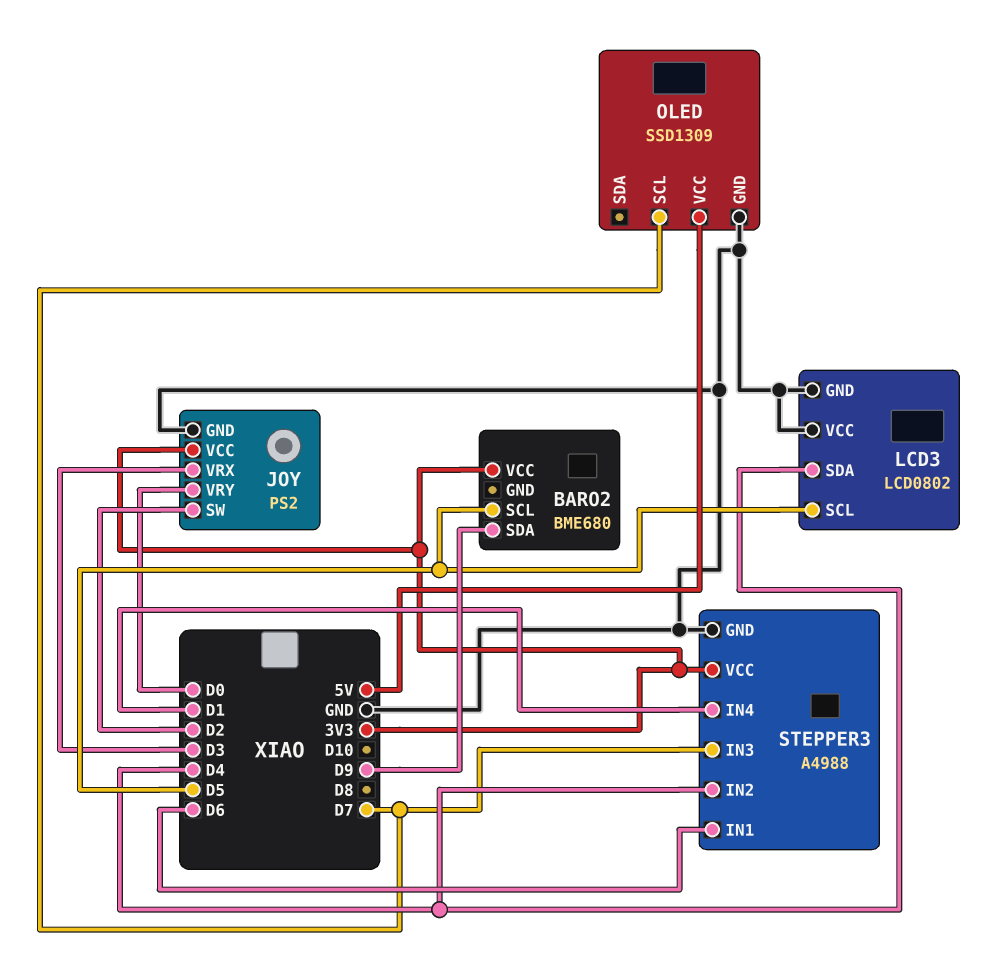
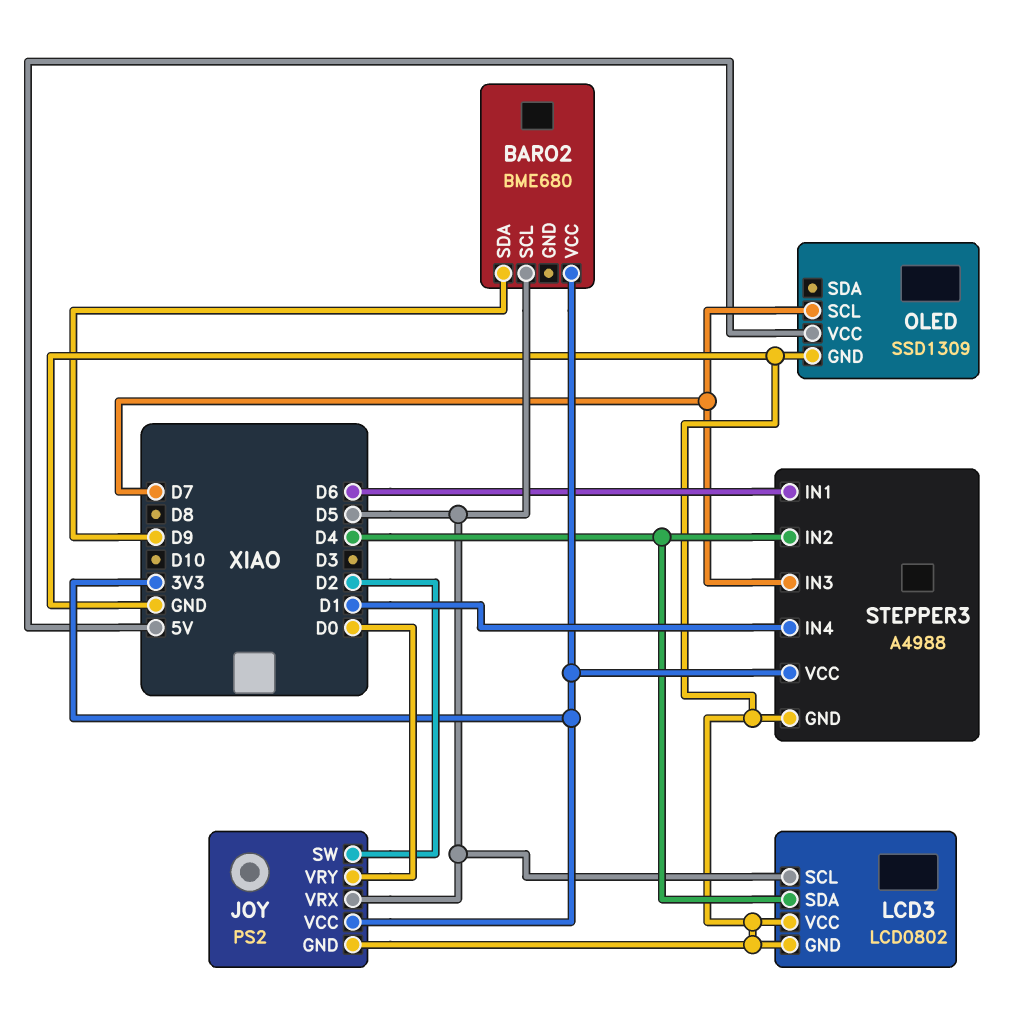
JOY pin VRX: D3 -> D5

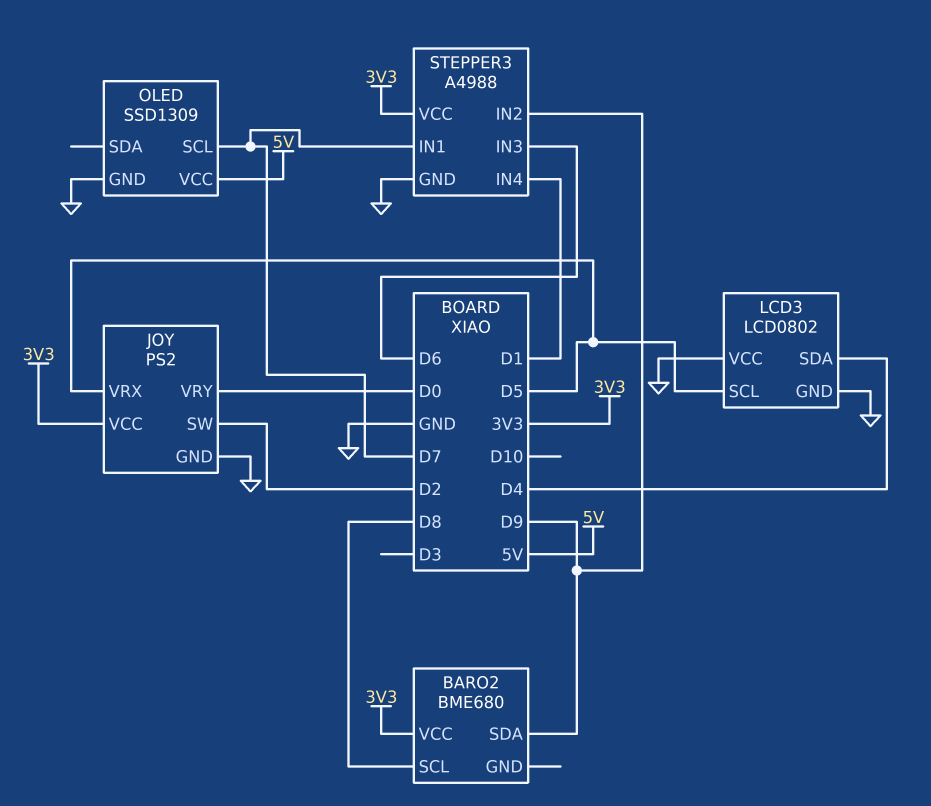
BARO2 pin SCL: D5 -> D8
STEPPER3 pin IN1: D6 -> D7
STEPPER3 pin IN2: D4 -> D9
STEPPER3 pin IN3: D7 -> D6

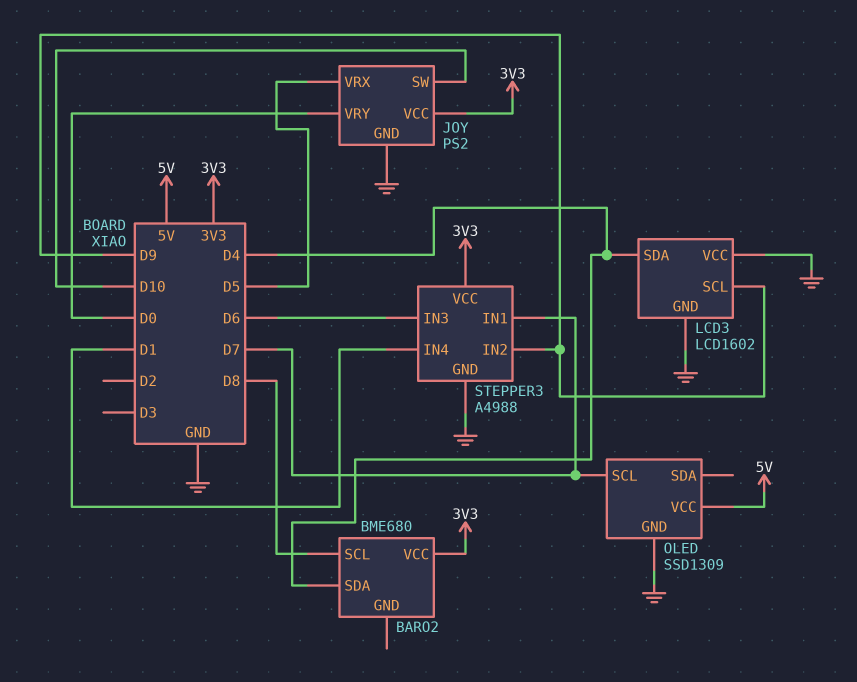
BARO2 pin SDA: D9 -> D4
JOY pin SW: D2 -> D10
LCD3: LCD0802 -> LCD1602
LCD3 pin SCL: D5 -> D9

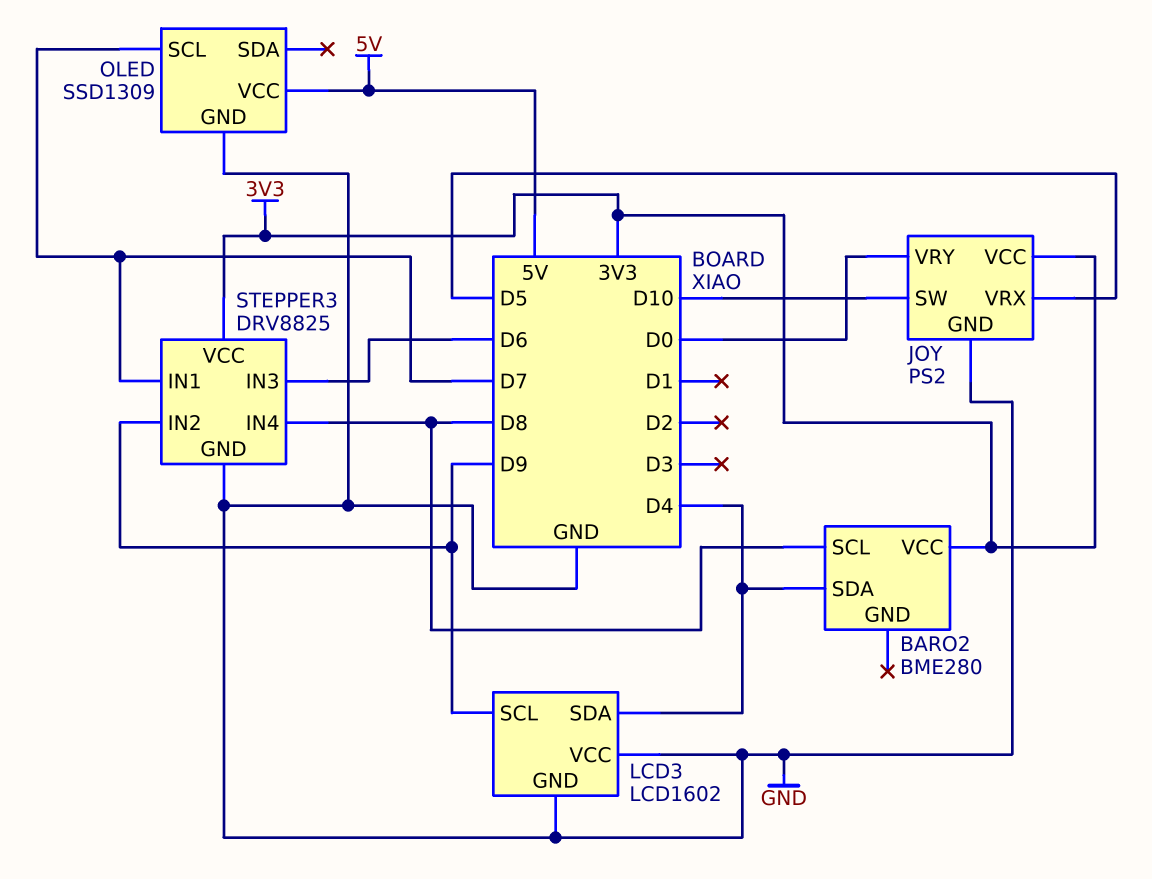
BARO2: BME680 -> BME280
STEPPER3: A4988 -> DRV8825
STEPPER3 pin IN4: D1 -> D8

